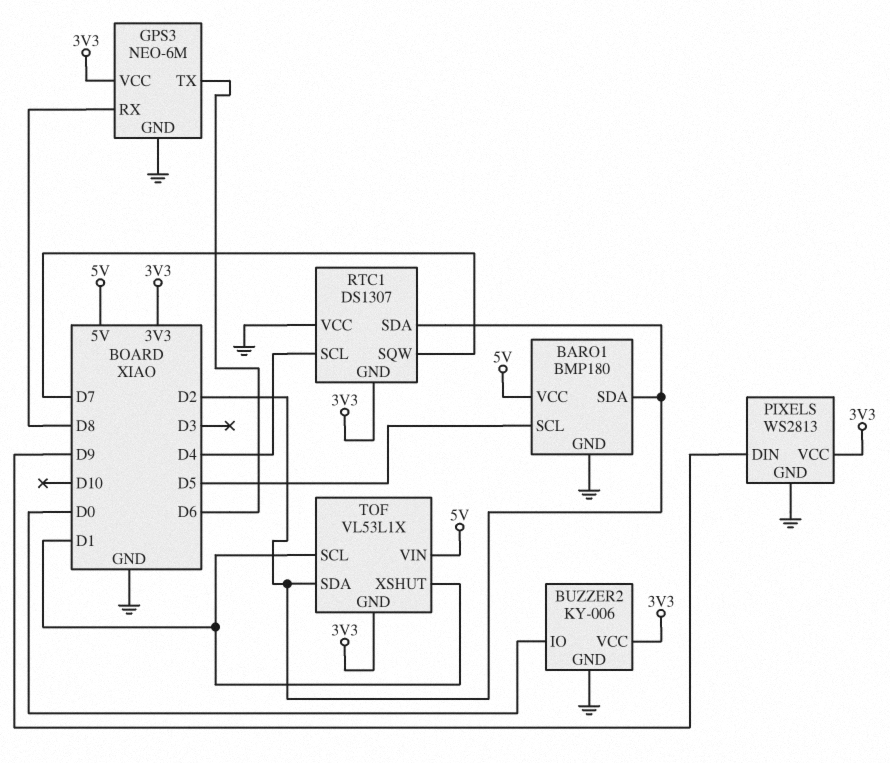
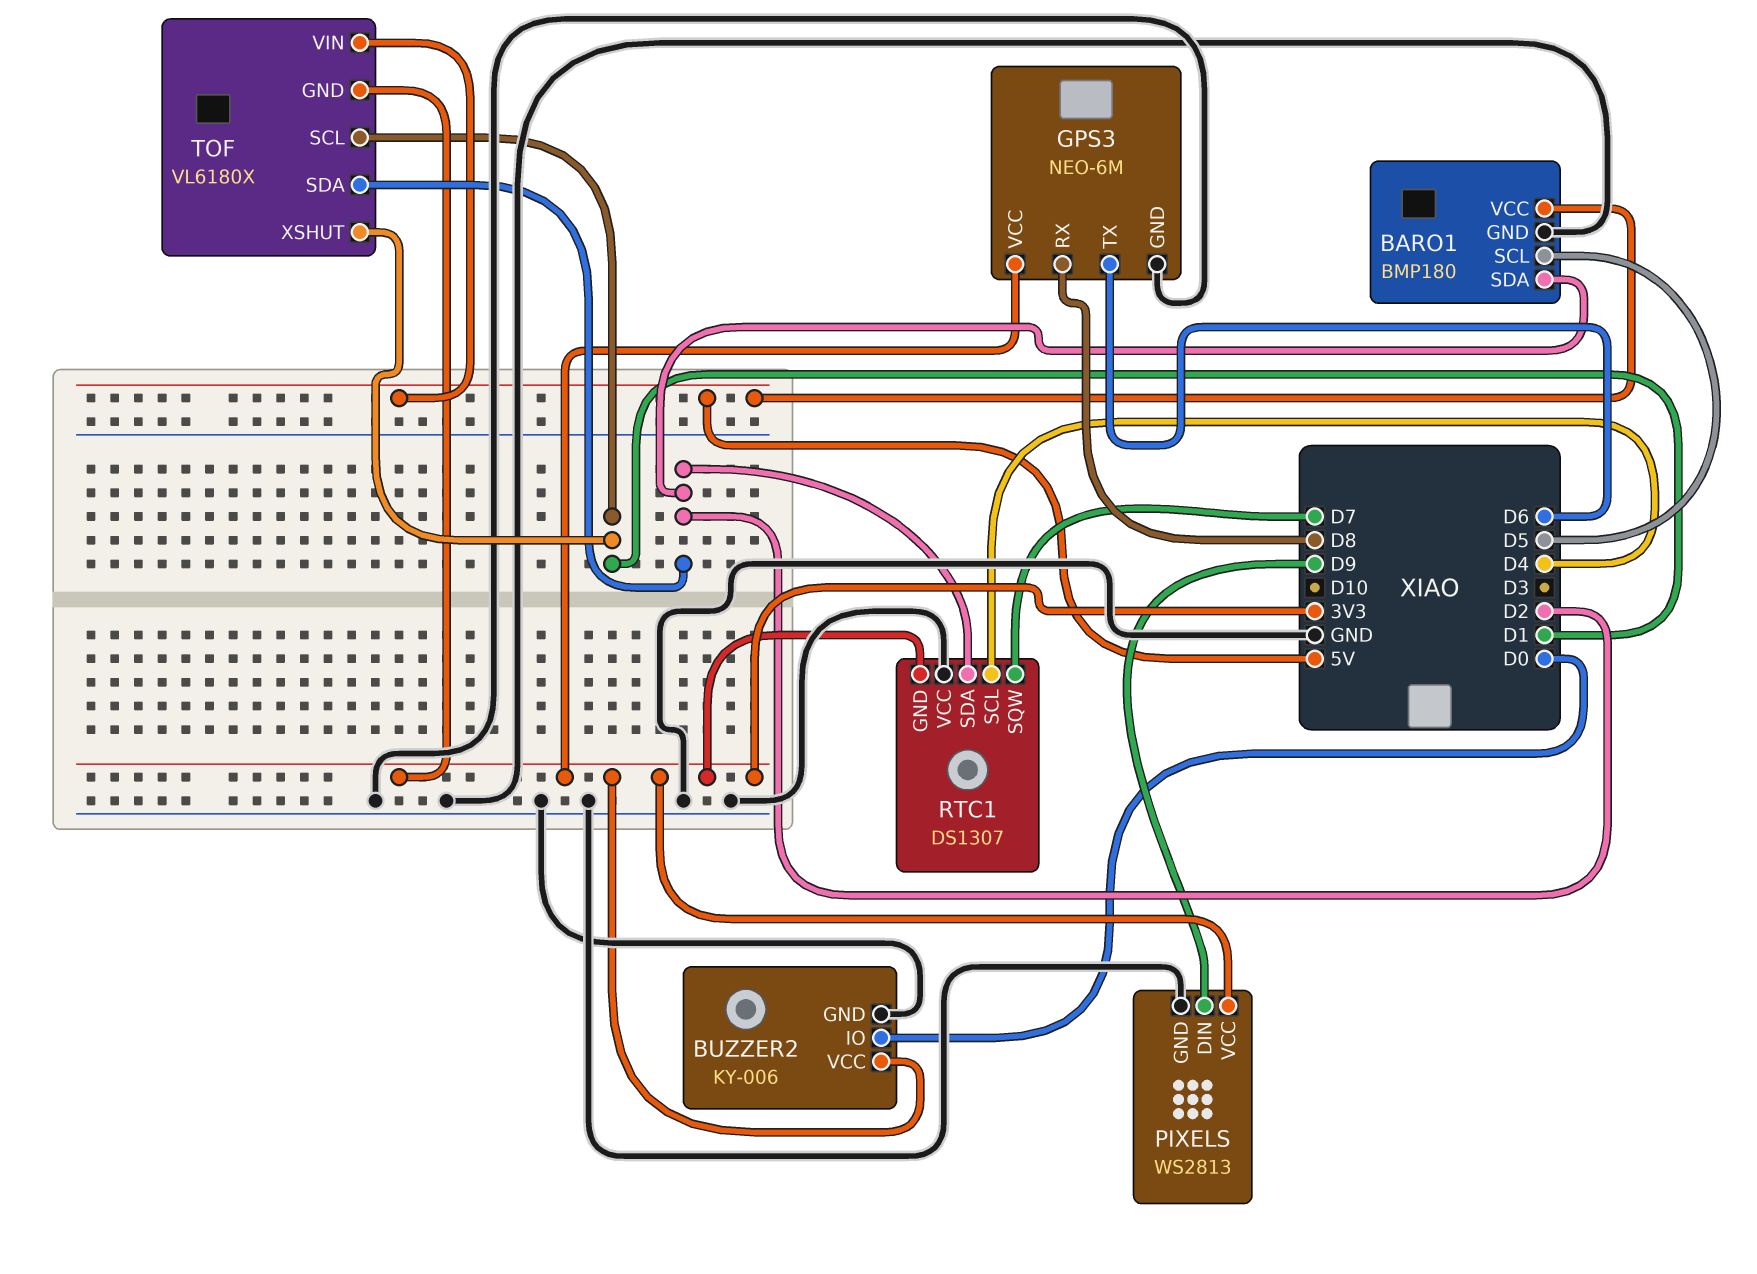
TOF: VL53L1X -> VL6180X

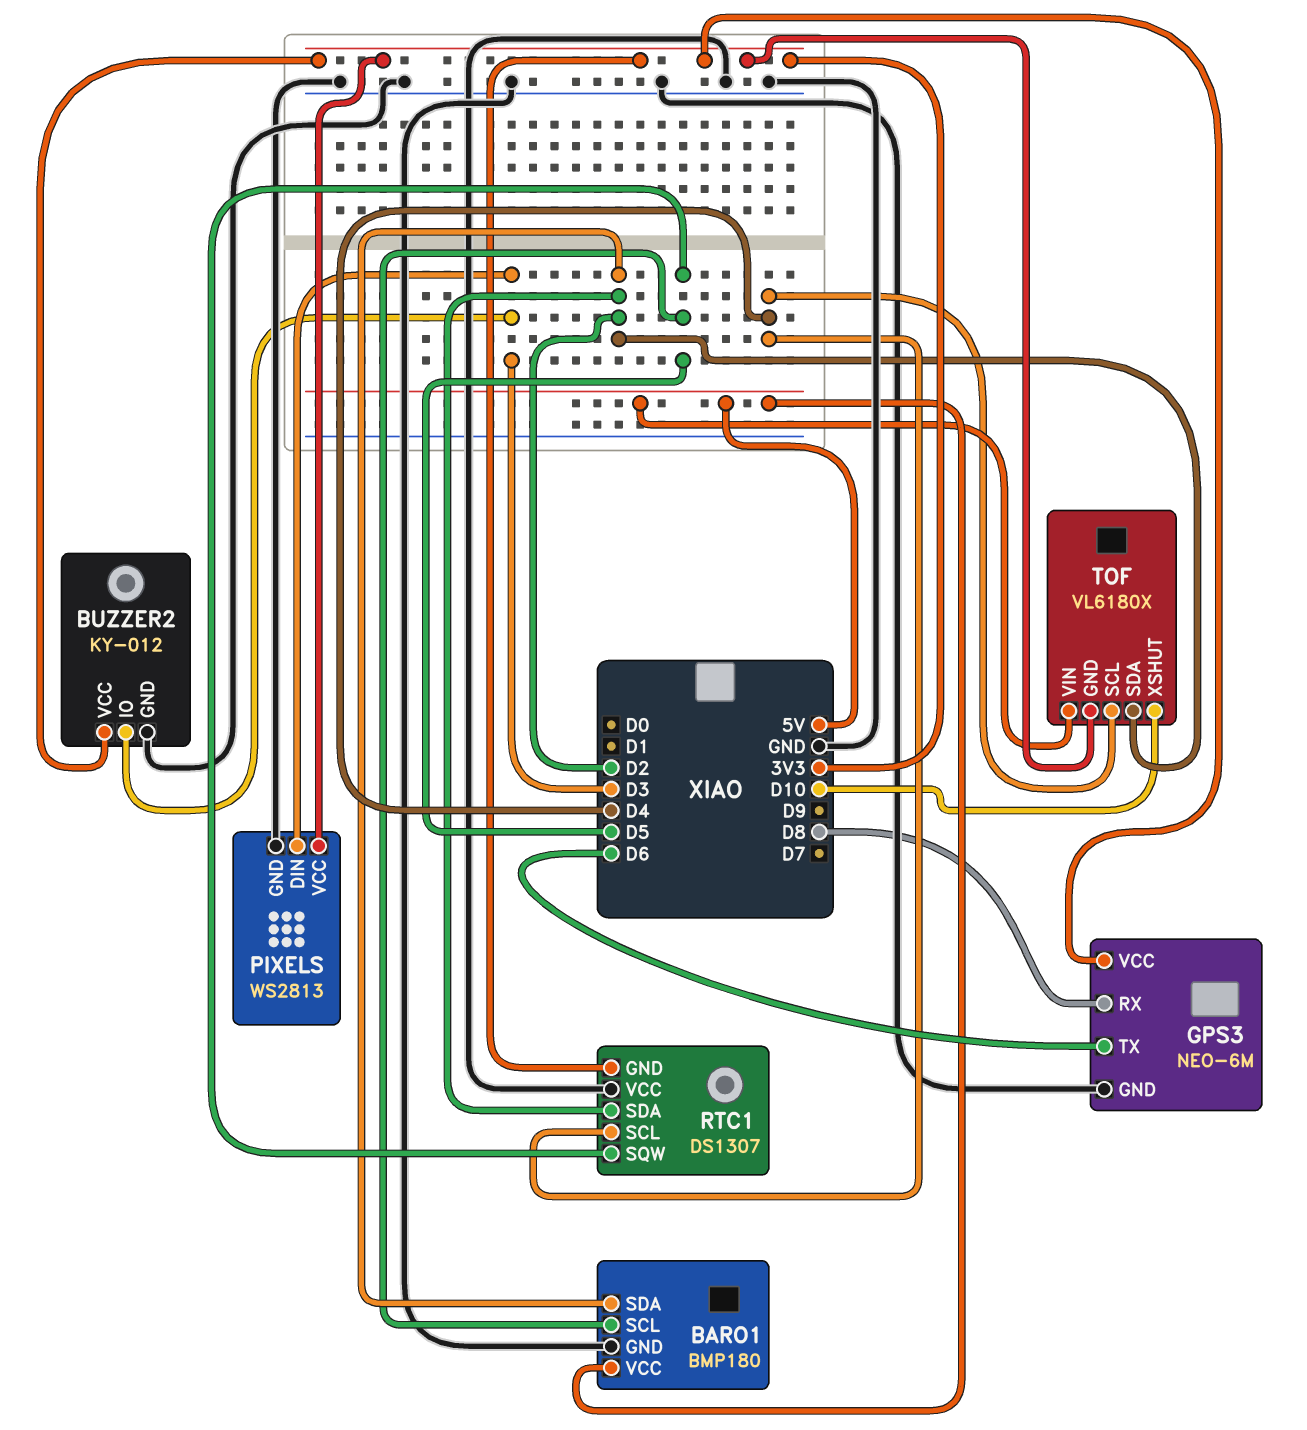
BUZZER2: KY-006 -> KY-012
BUZZER2 pin IO: D0 -> D3
PIXELS pin DIN: D9 -> D3
RTC1 pin SQW: D7 -> D5
TOF pin SCL: D1 -> D4
TOF pin XSHUT: D1 -> D10

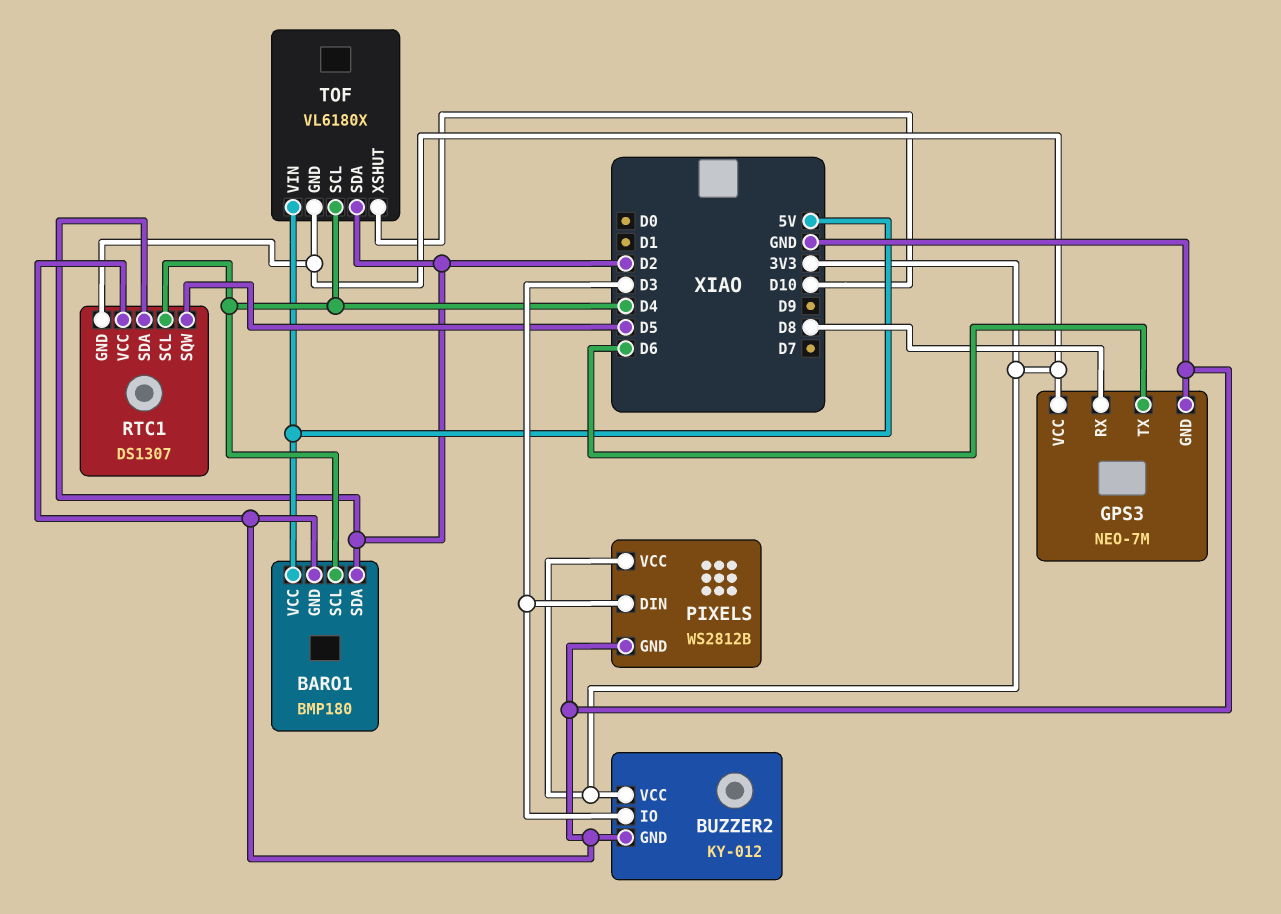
BARO1 pin SCL: D5 -> D4
GPS3: NEO-6M -> NEO-7M
PIXELS: WS2813 -> WS2812B

